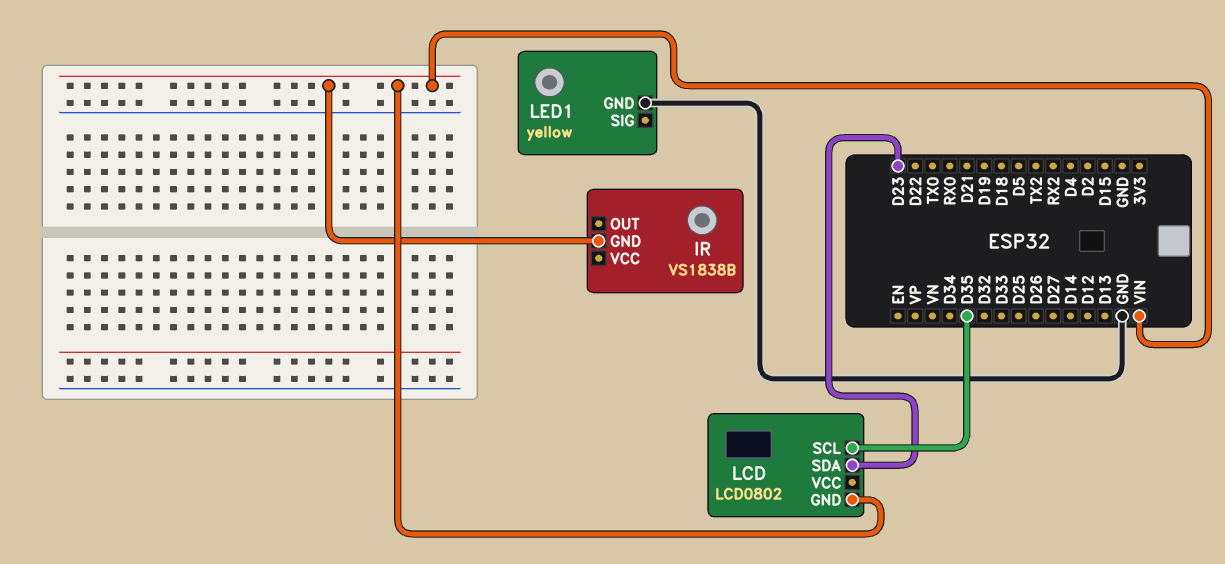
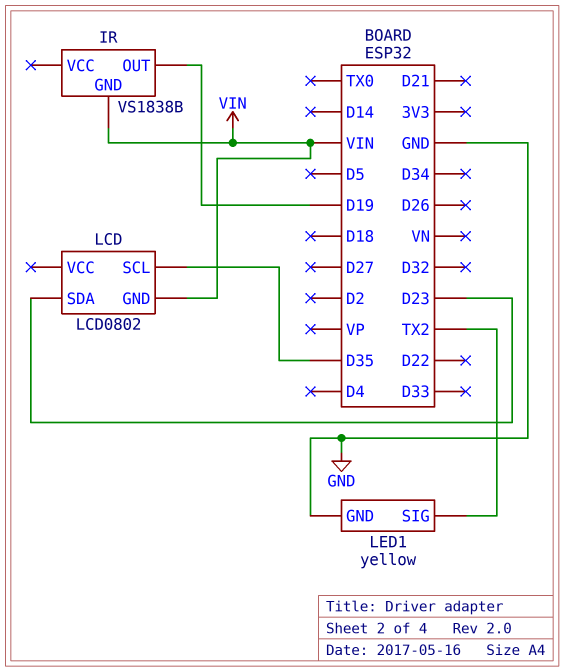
IR pin OUT: none -> D19
LED1 pin SIG: none -> TX2

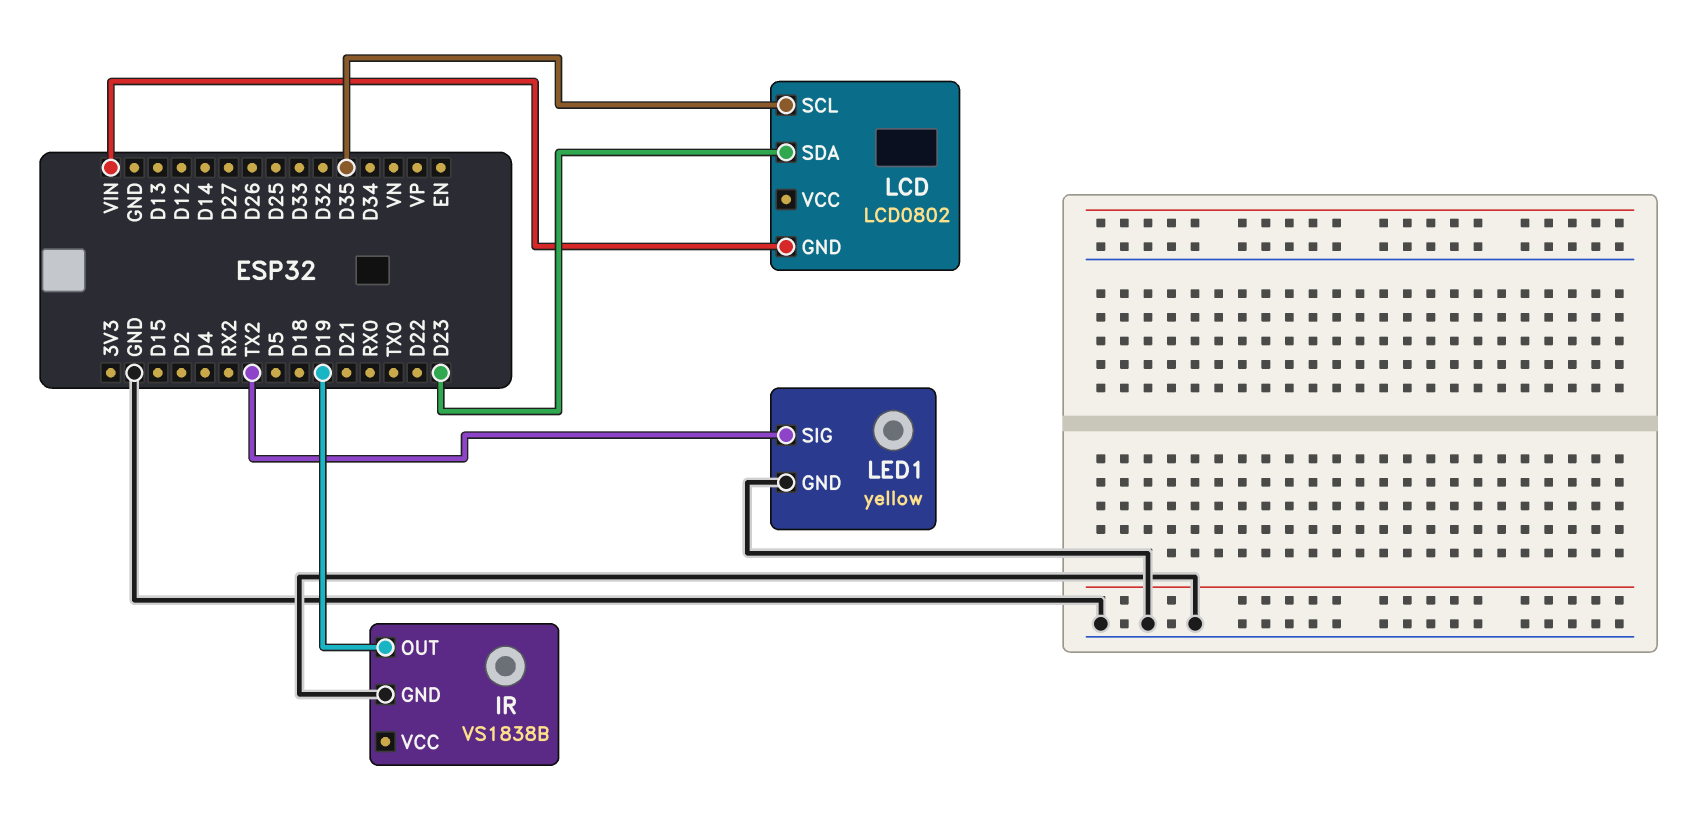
IR pin GND: VIN -> GND

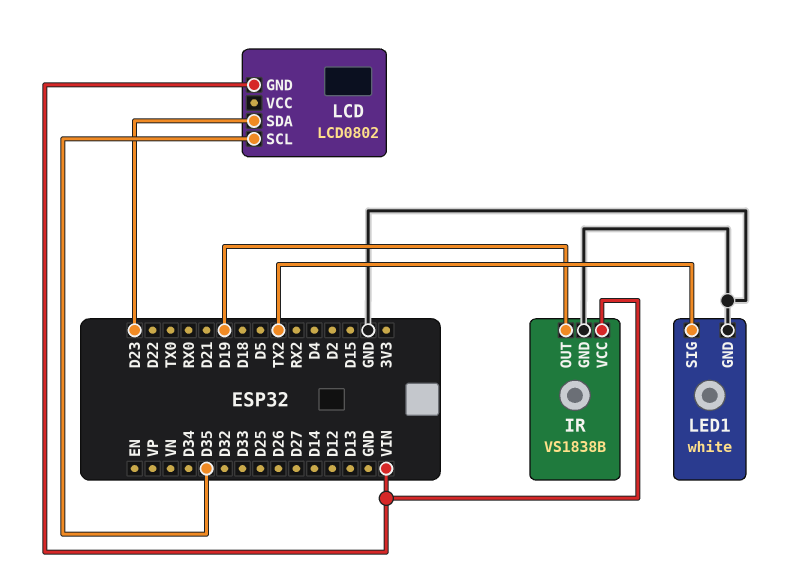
IR pin VCC: none -> VIN
LED1: yellow -> white

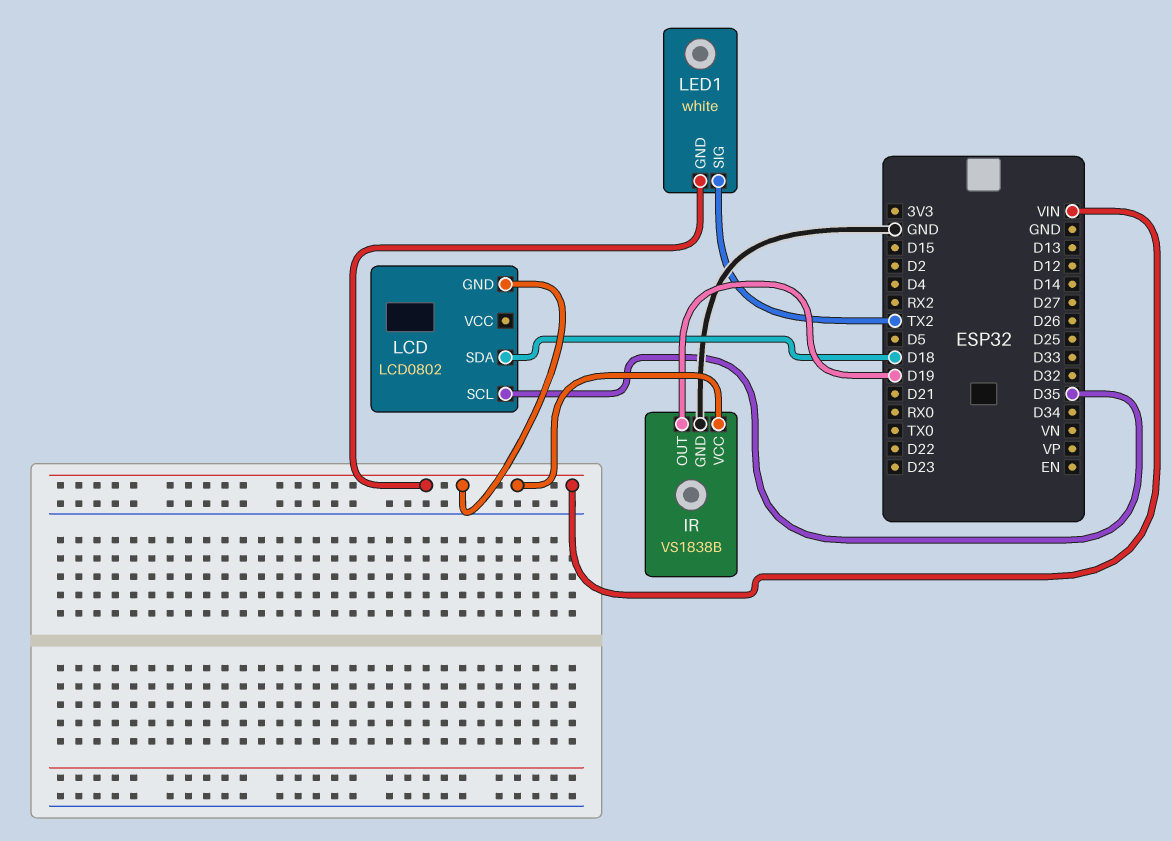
LCD pin SDA: D23 -> D18
LED1 pin GND: GND -> VIN

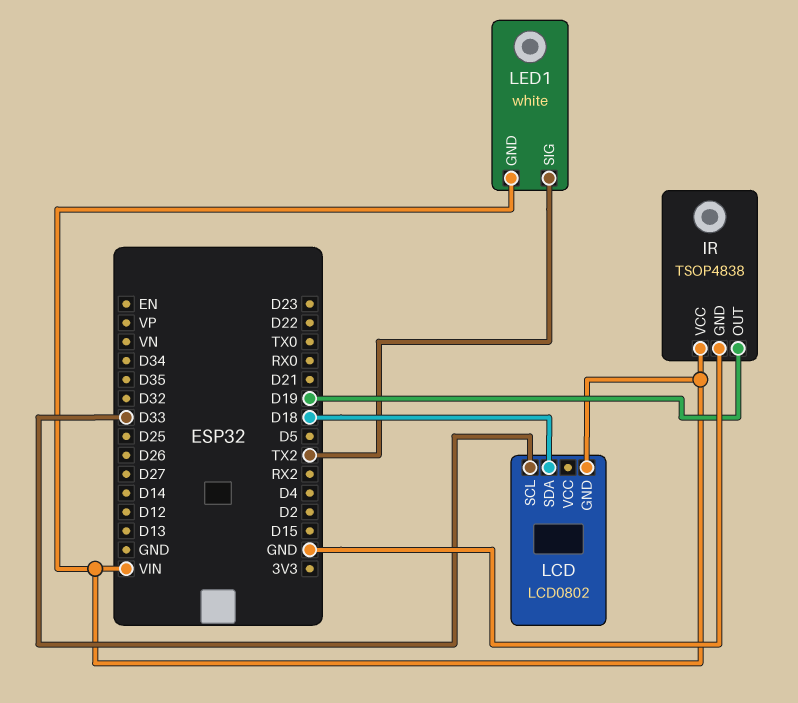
IR: VS1838B -> TSOP4838
LCD pin SCL: D35 -> D33

